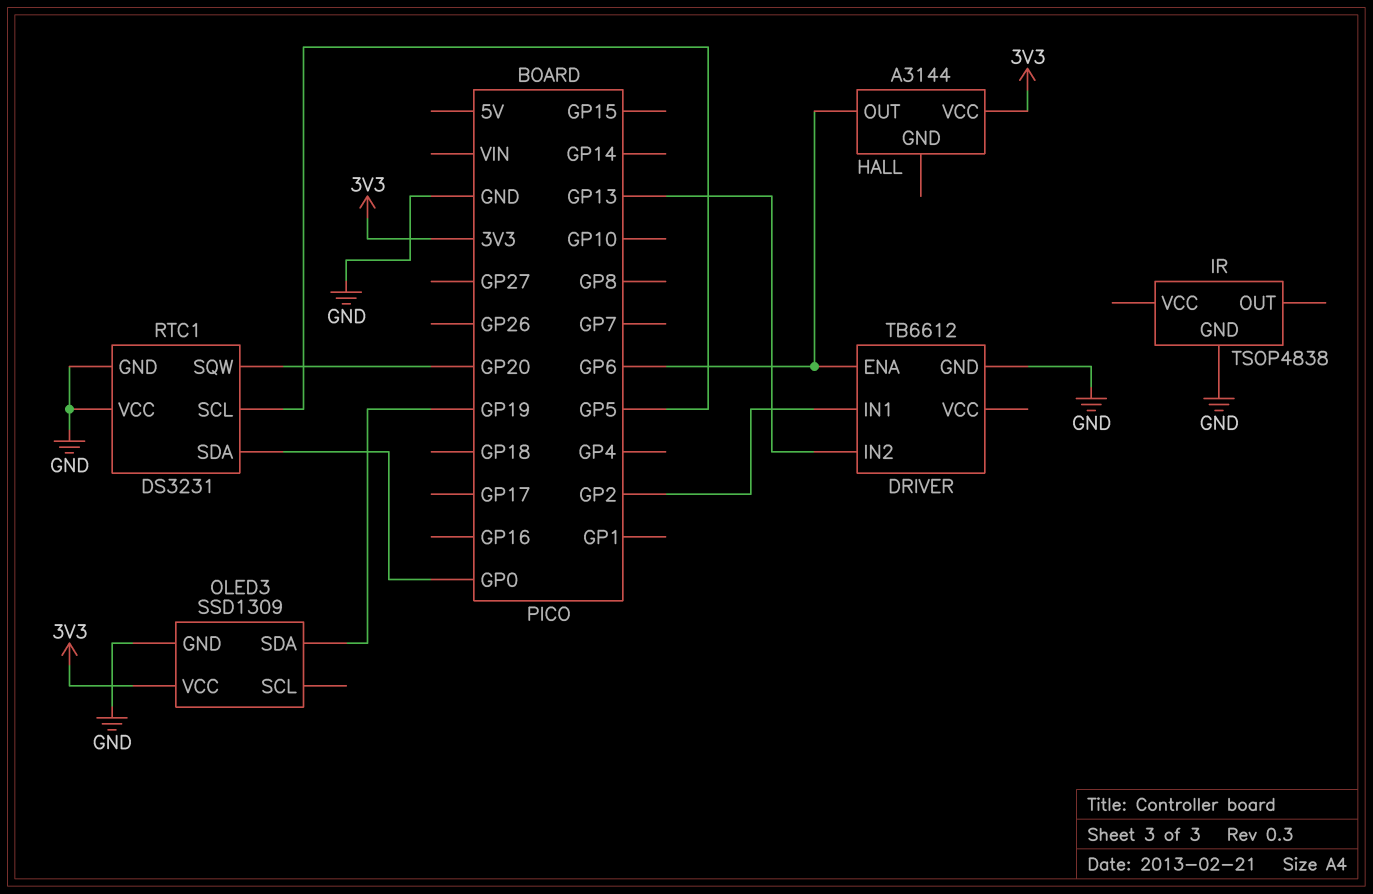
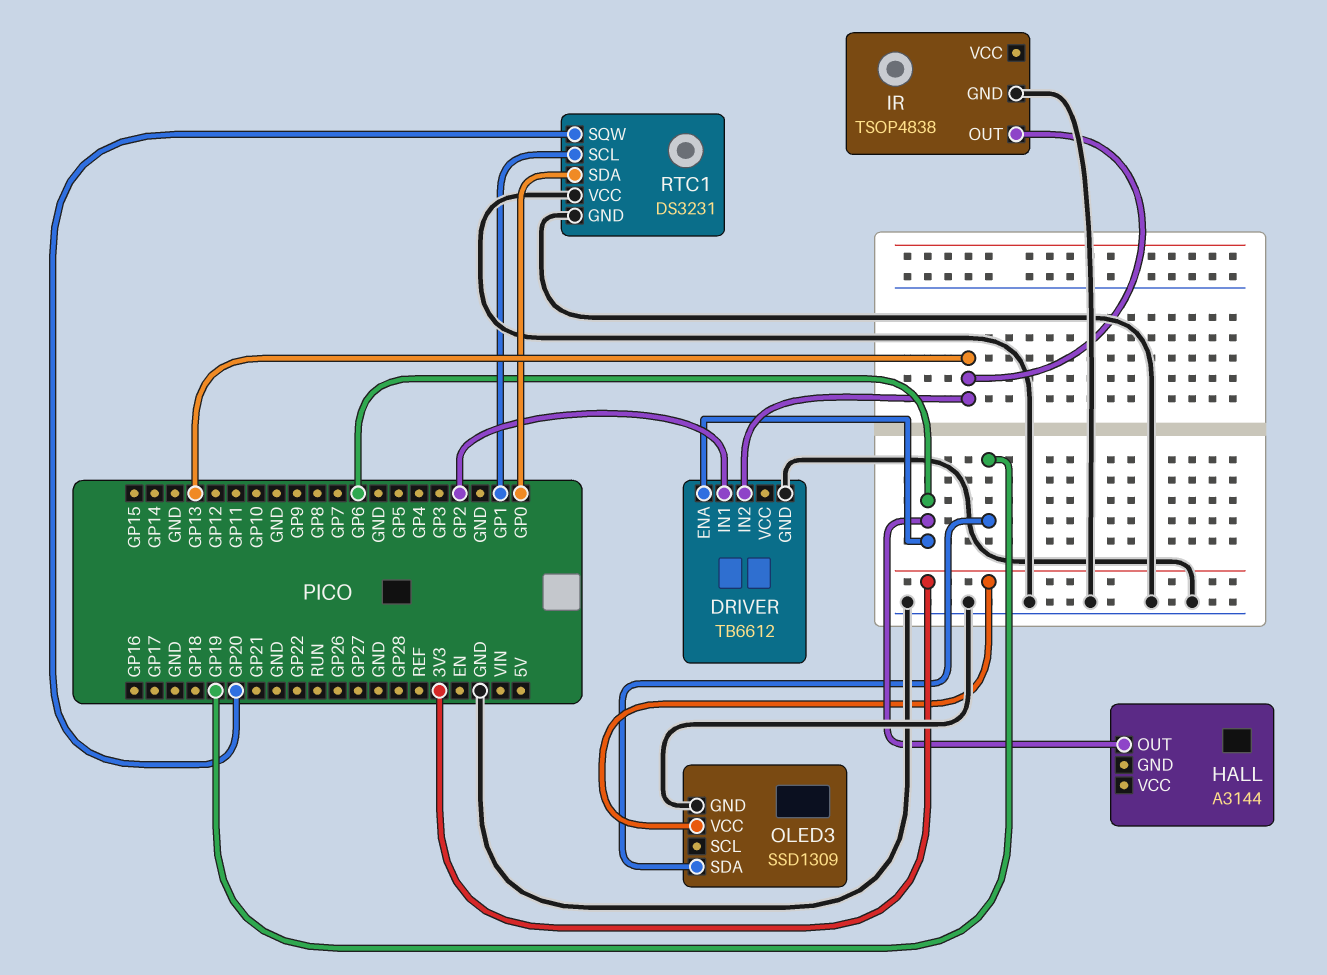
HALL pin VCC: 3V3 -> none
IR pin OUT: none -> GP13
RTC1 pin SCL: GP5 -> GP1

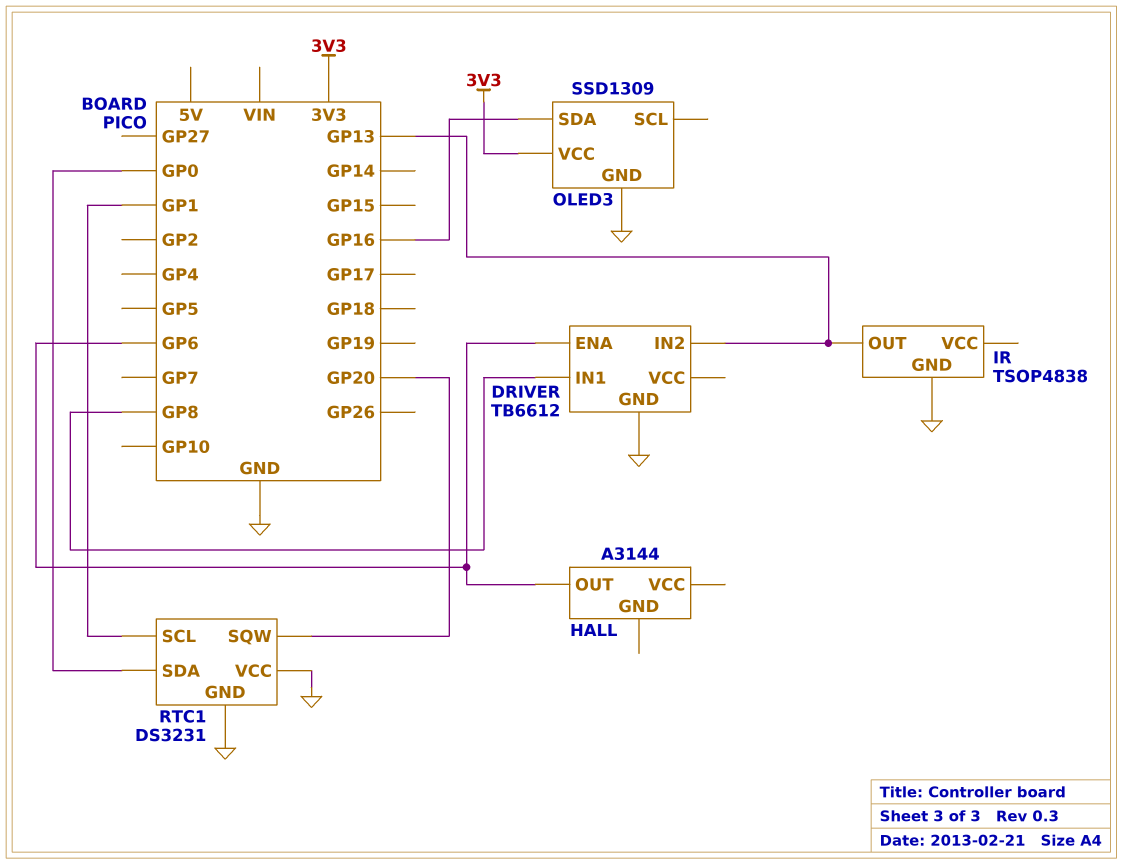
DRIVER pin IN1: GP2 -> GP8
OLED3 pin SDA: GP19 -> GP16

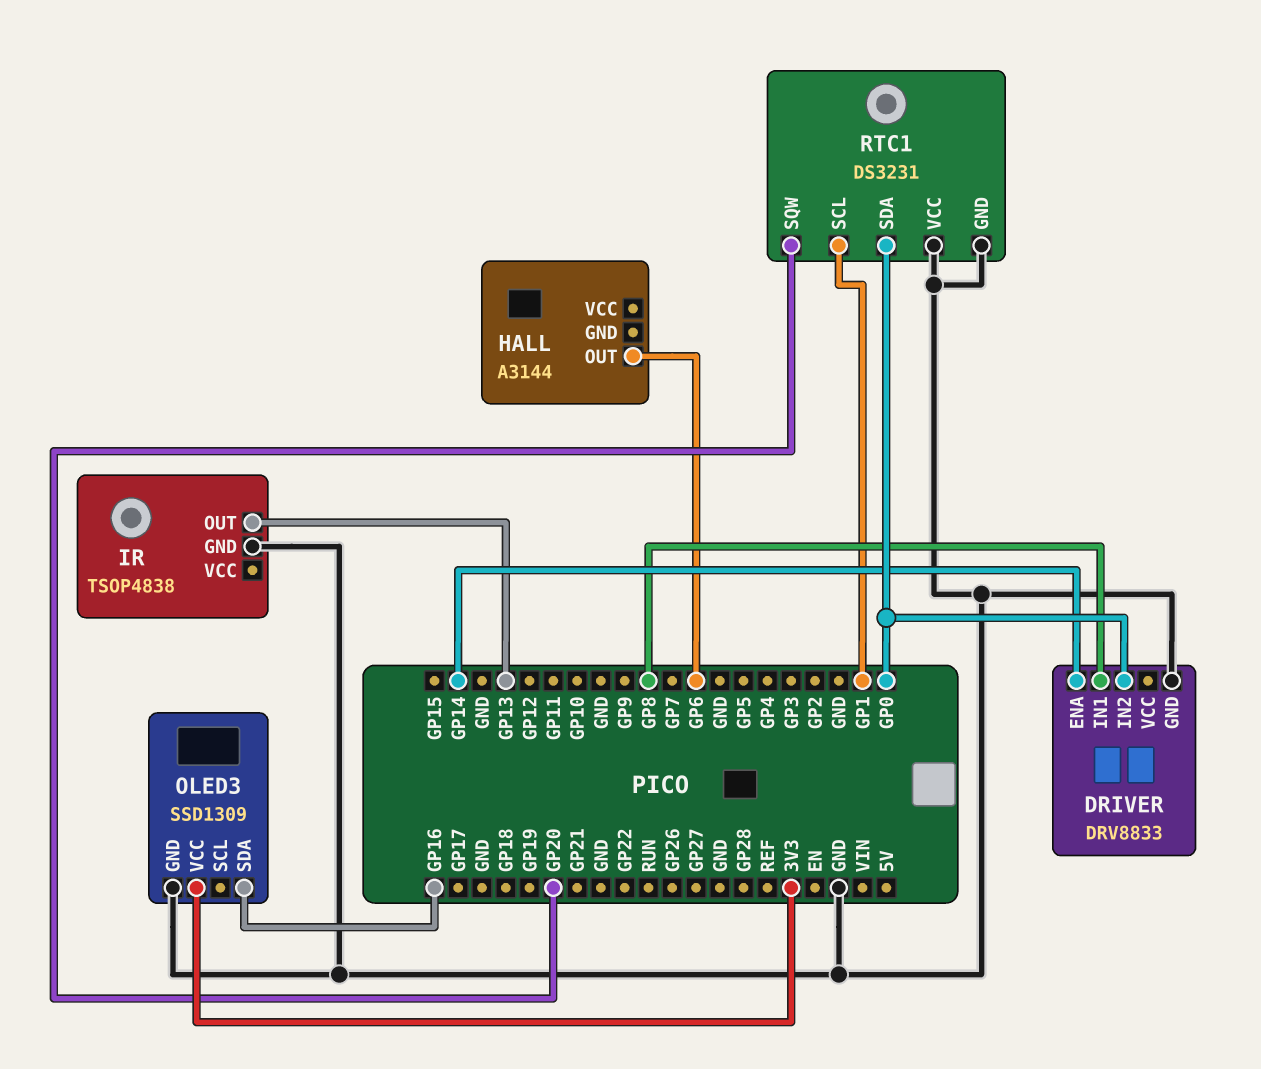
DRIVER: TB6612 -> DRV8833
DRIVER pin ENA: GP6 -> GP14
DRIVER pin IN2: GP13 -> GP0

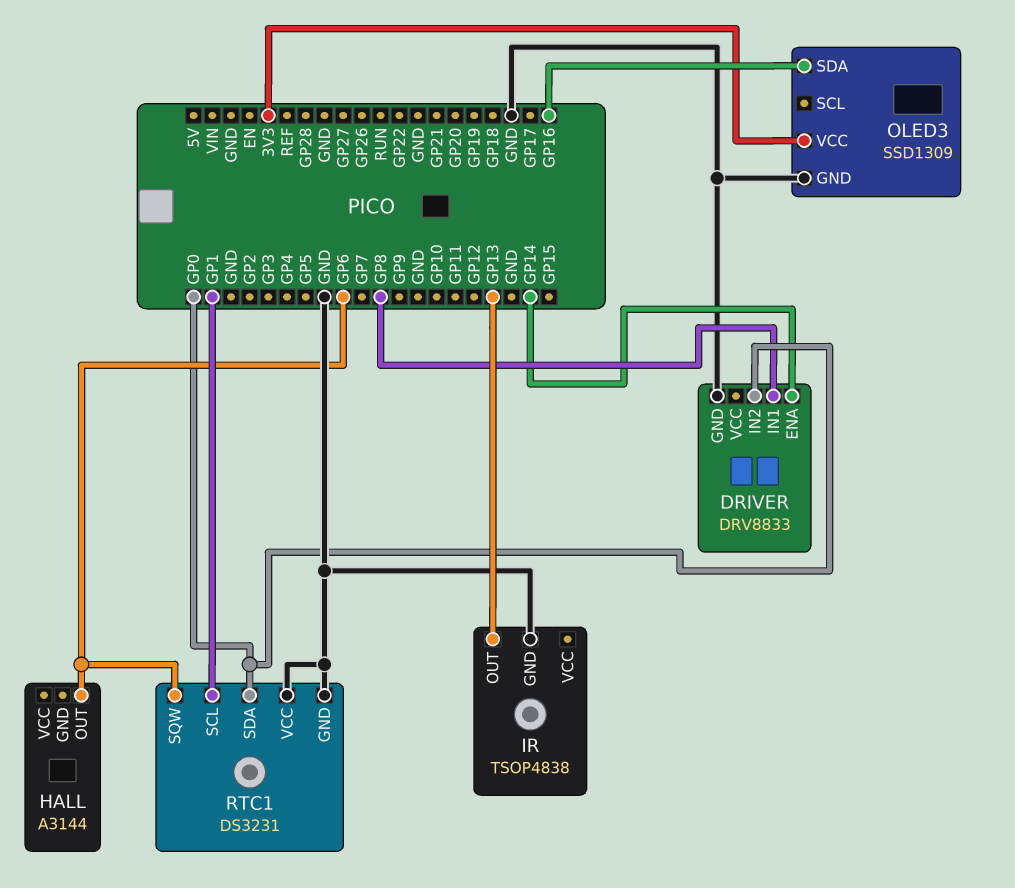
RTC1 pin SQW: GP20 -> GP6

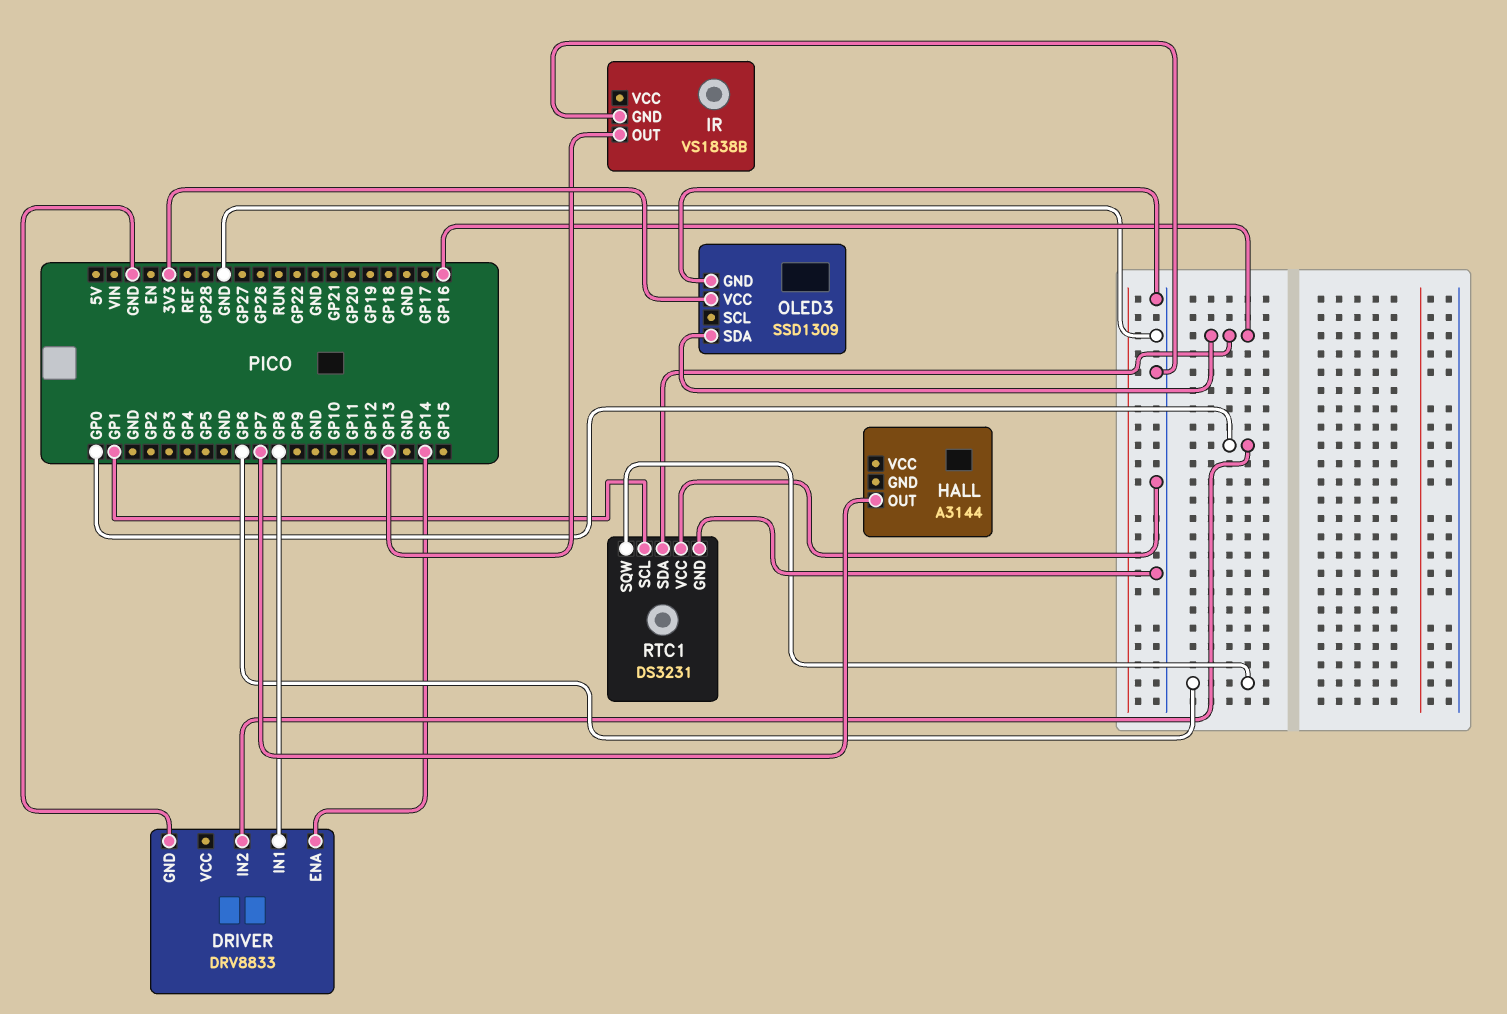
HALL pin OUT: GP6 -> GP7
IR: TSOP4838 -> VS1838B
RTC1 pin SDA: GP0 -> GP16

